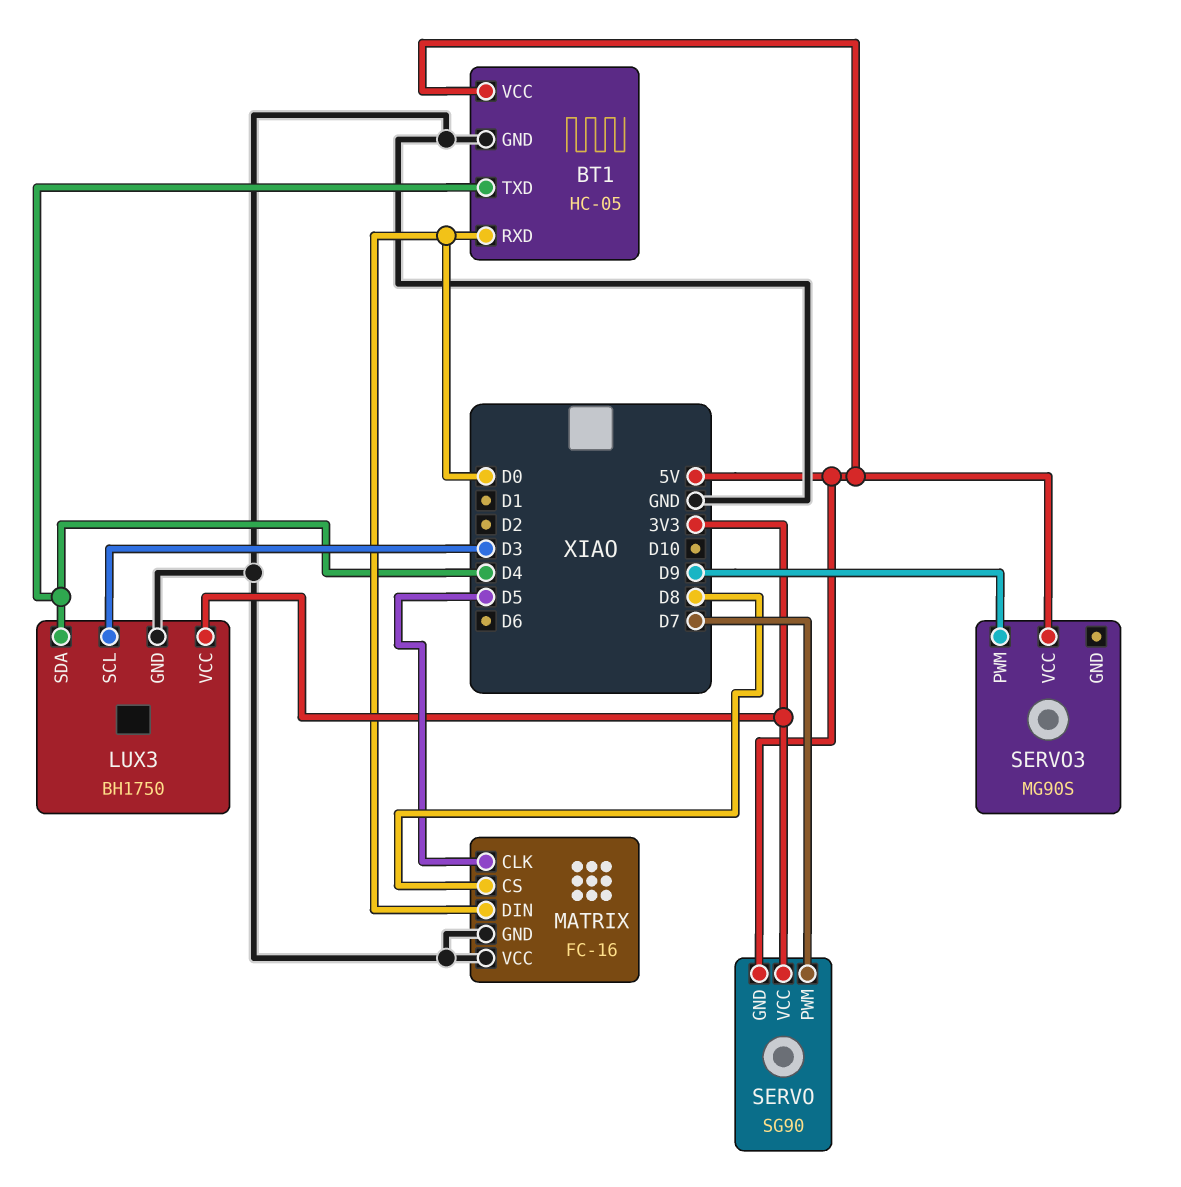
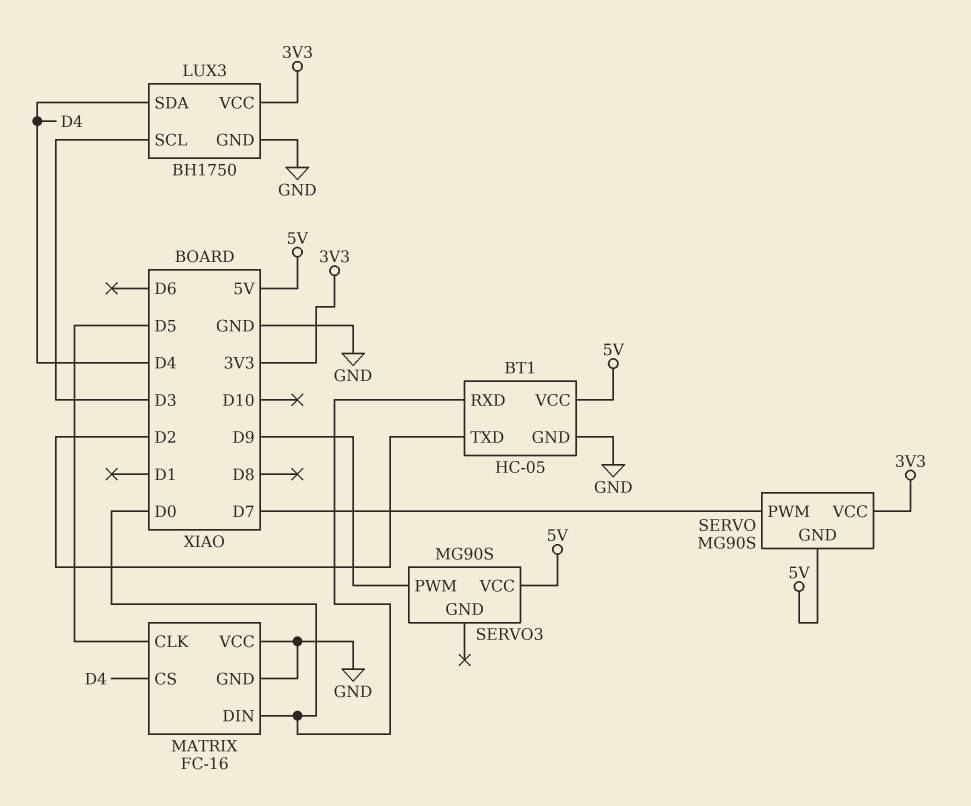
BT1 pin TXD: D4 -> D2
MATRIX pin CS: D8 -> D4
SERVO: SG90 -> MG90S

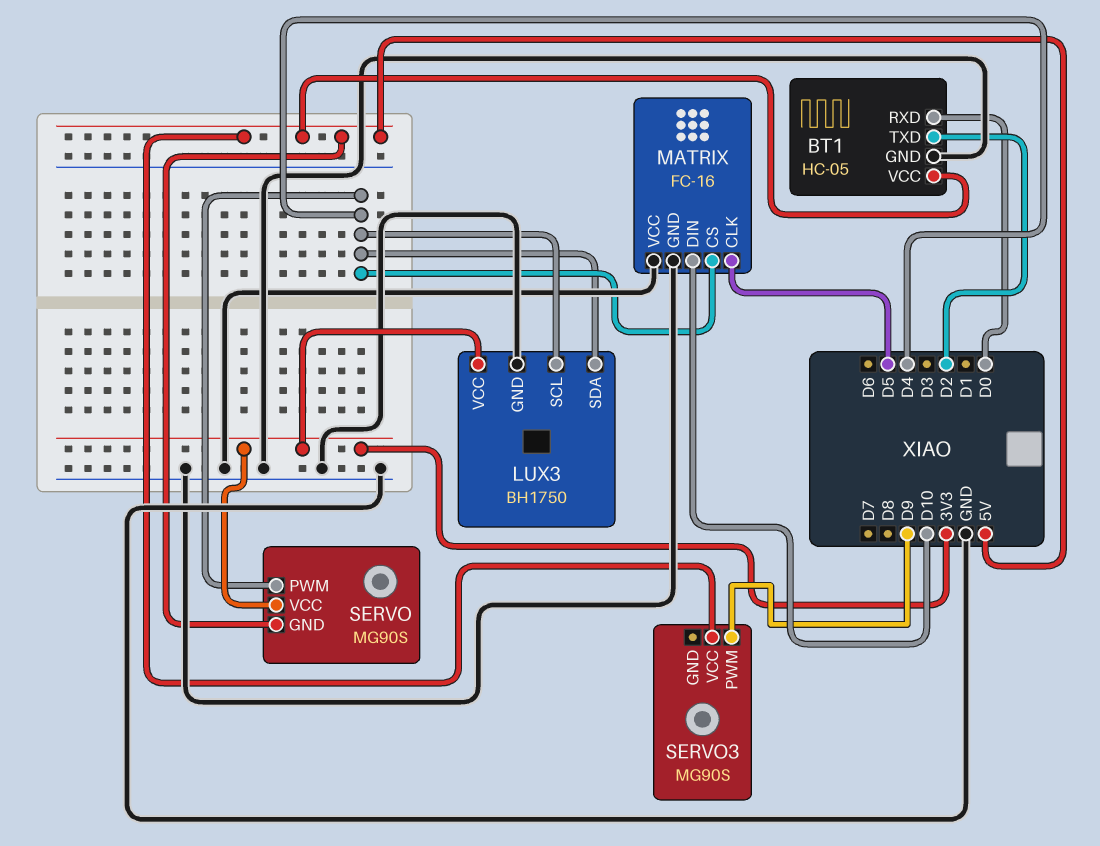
LUX3 pin SCL: D3 -> D4
MATRIX pin DIN: D0 -> D10
SERVO pin PWM: D7 -> D4

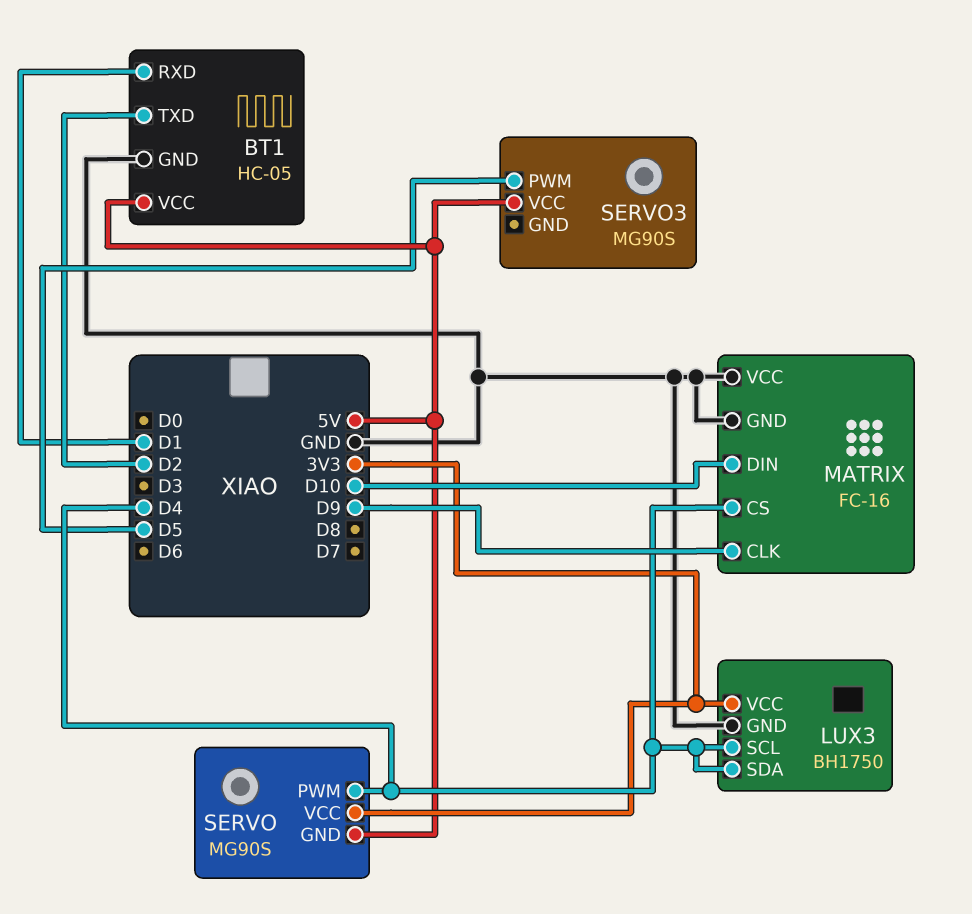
BT1 pin RXD: D0 -> D1
MATRIX pin CLK: D5 -> D9
SERVO3 pin PWM: D9 -> D5

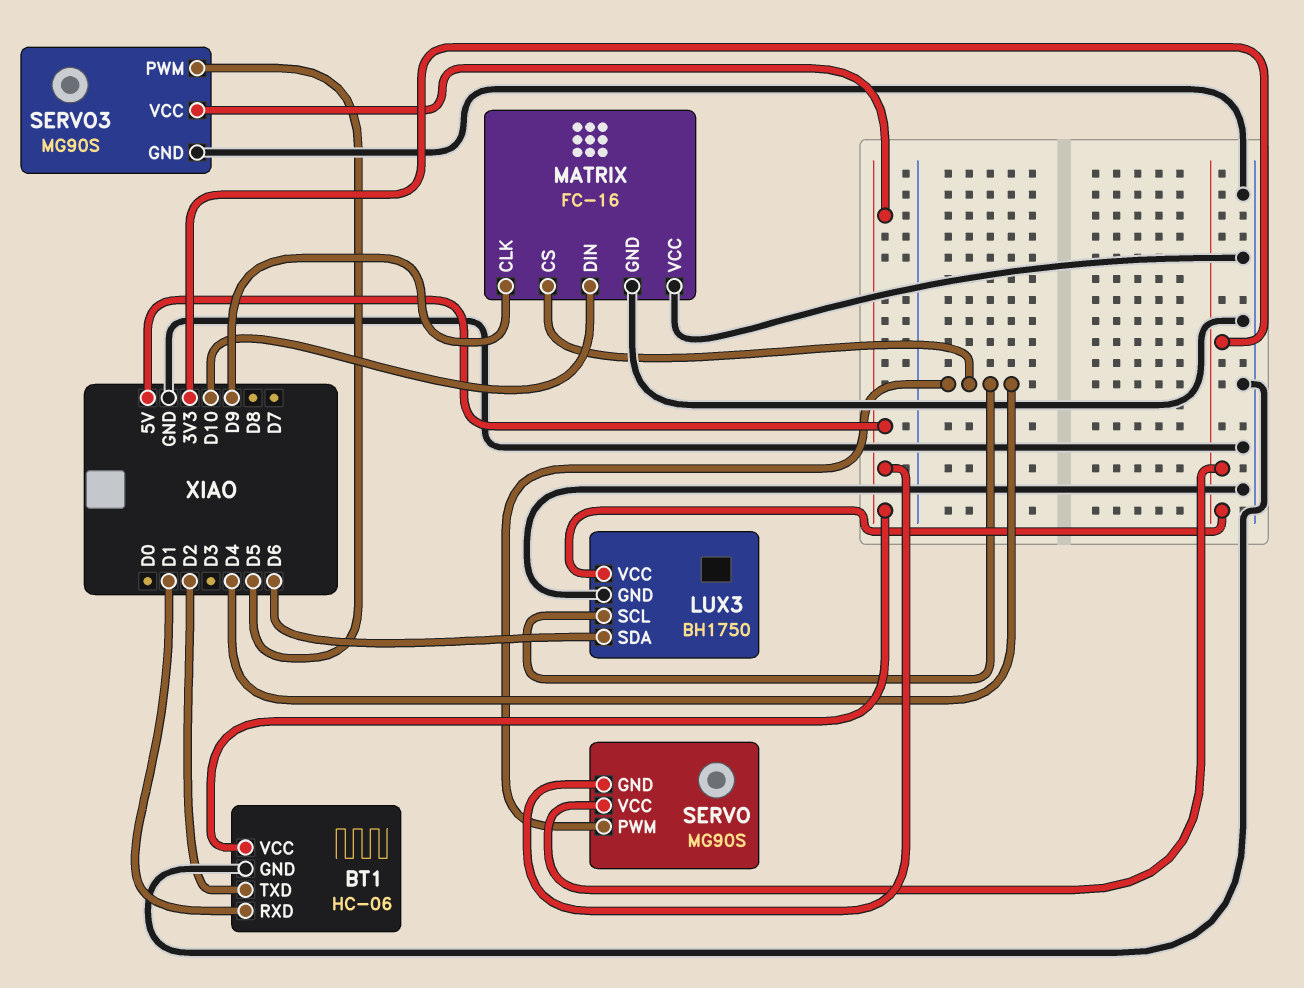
BT1: HC-05 -> HC-06
LUX3 pin SDA: D4 -> D6
SERVO3 pin GND: none -> GND

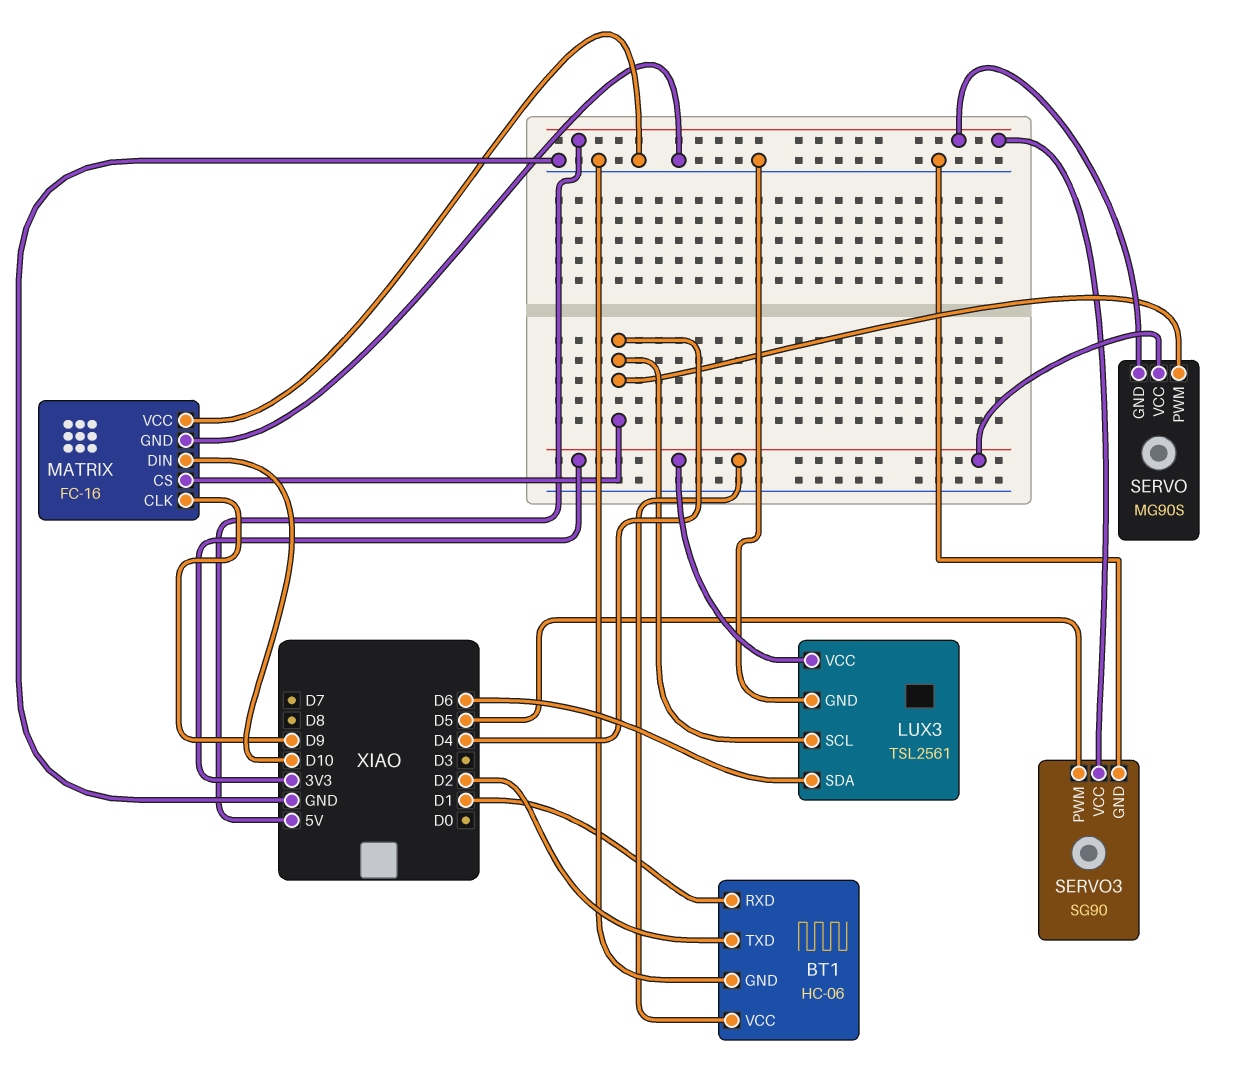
BT1 pin VCC: 5V -> 3V3
LUX3: BH1750 -> TSL2561
SERVO3: MG90S -> SG90

